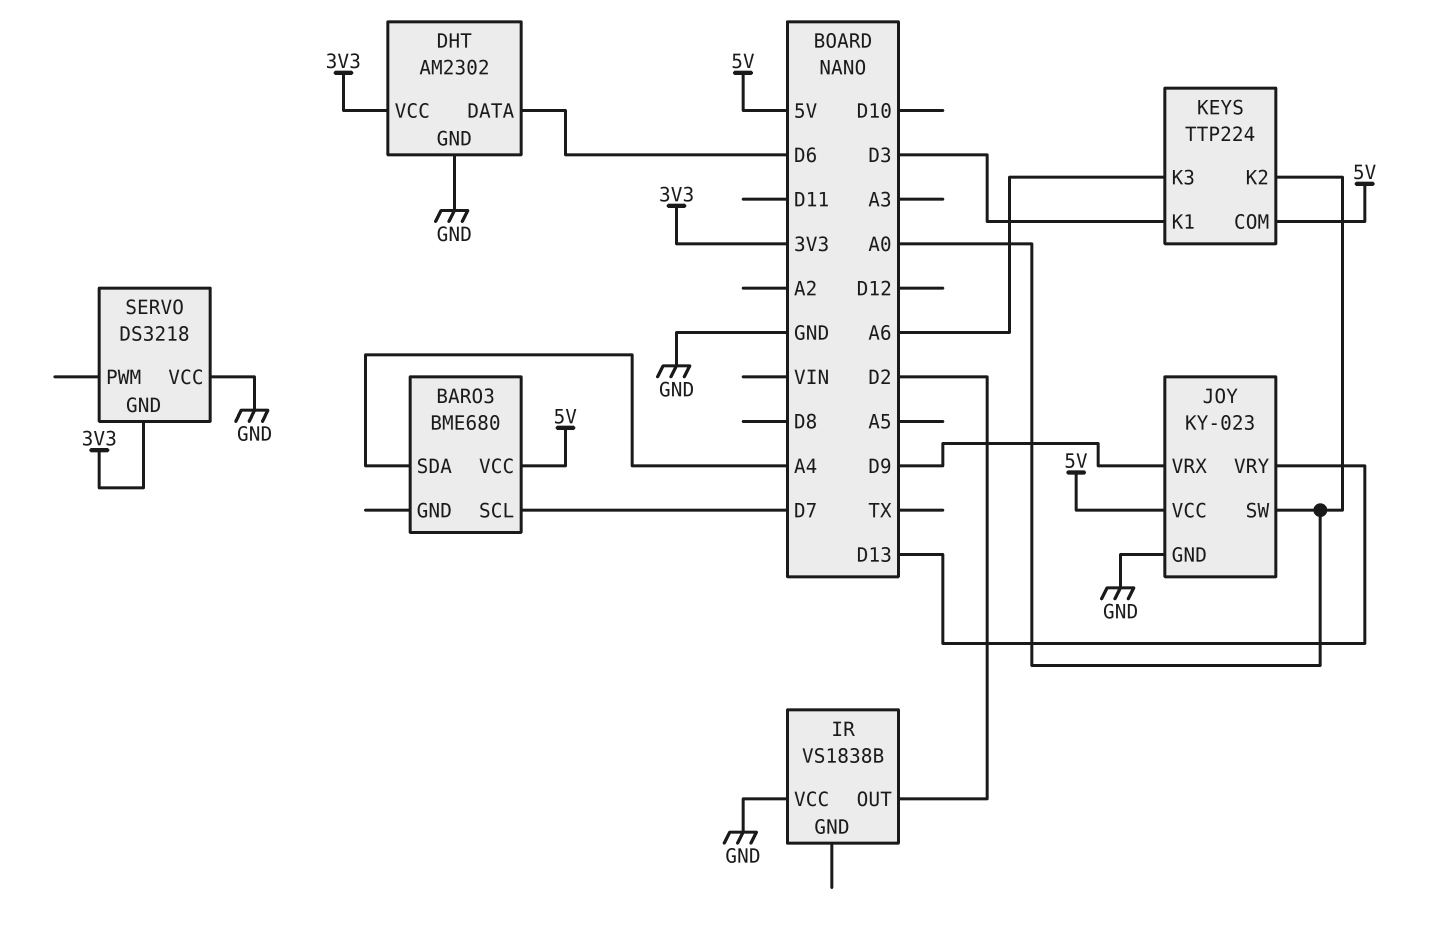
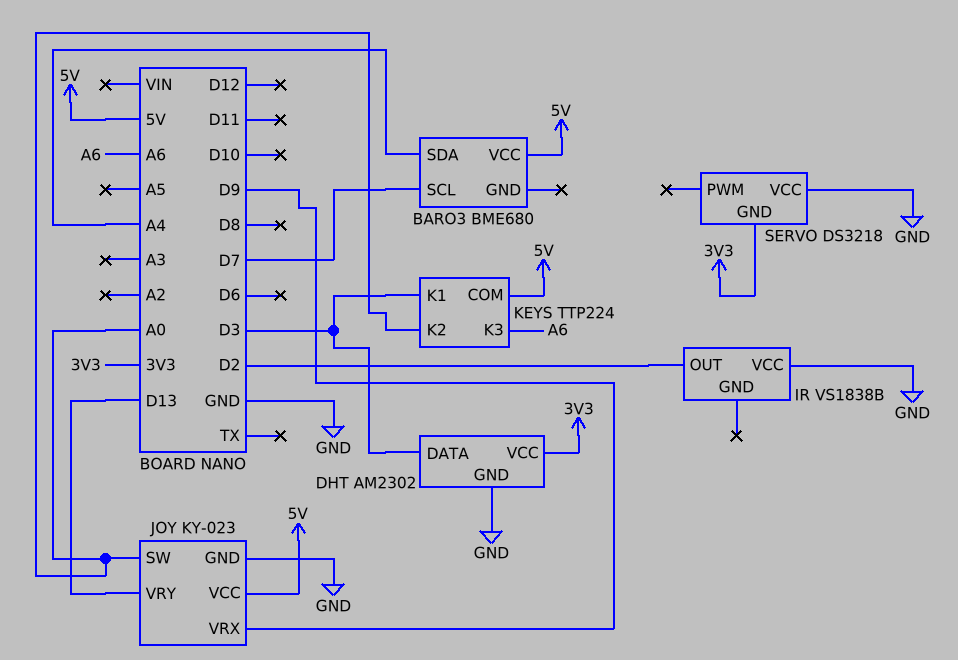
DHT pin DATA: D6 -> D3

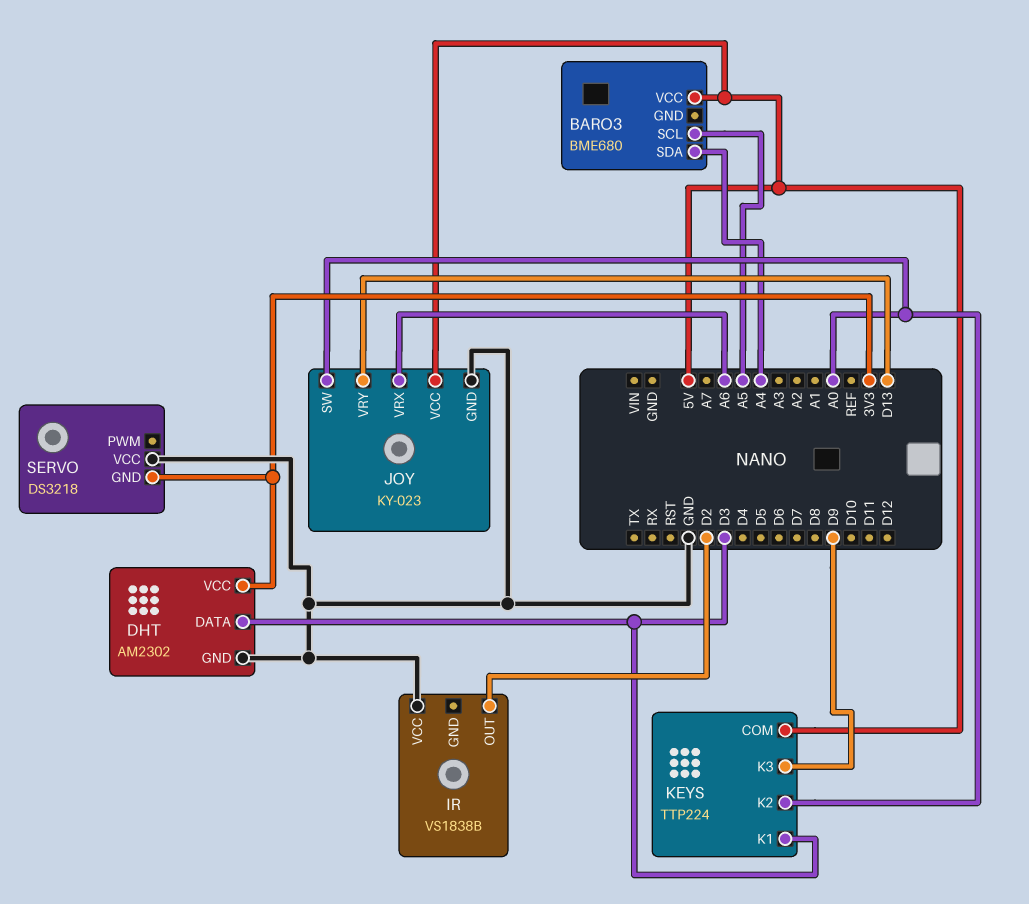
BARO3 pin SCL: D7 -> A5
JOY pin VRX: D9 -> A6
KEYS pin K3: A6 -> D9

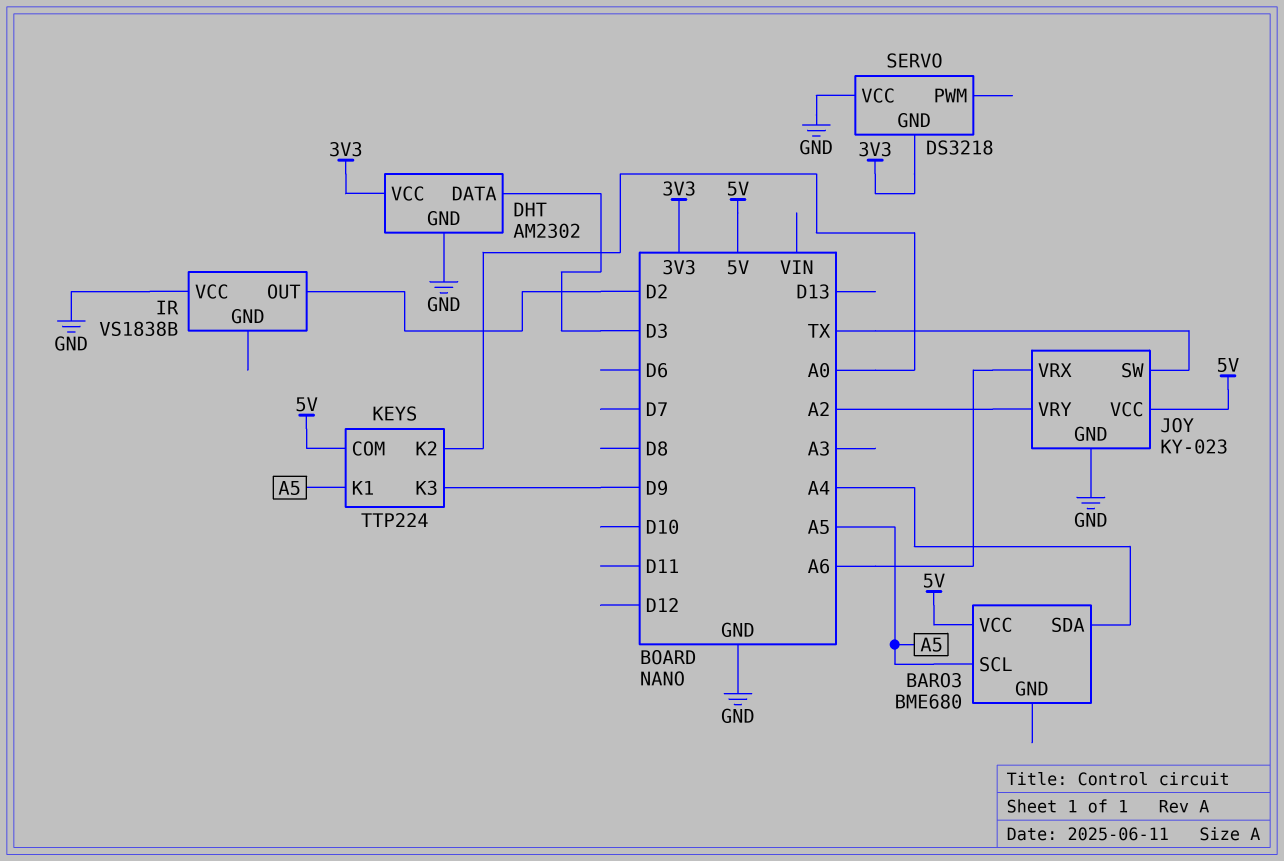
JOY pin SW: A0 -> TX
JOY pin VRY: D13 -> A2
KEYS pin K1: D3 -> A5

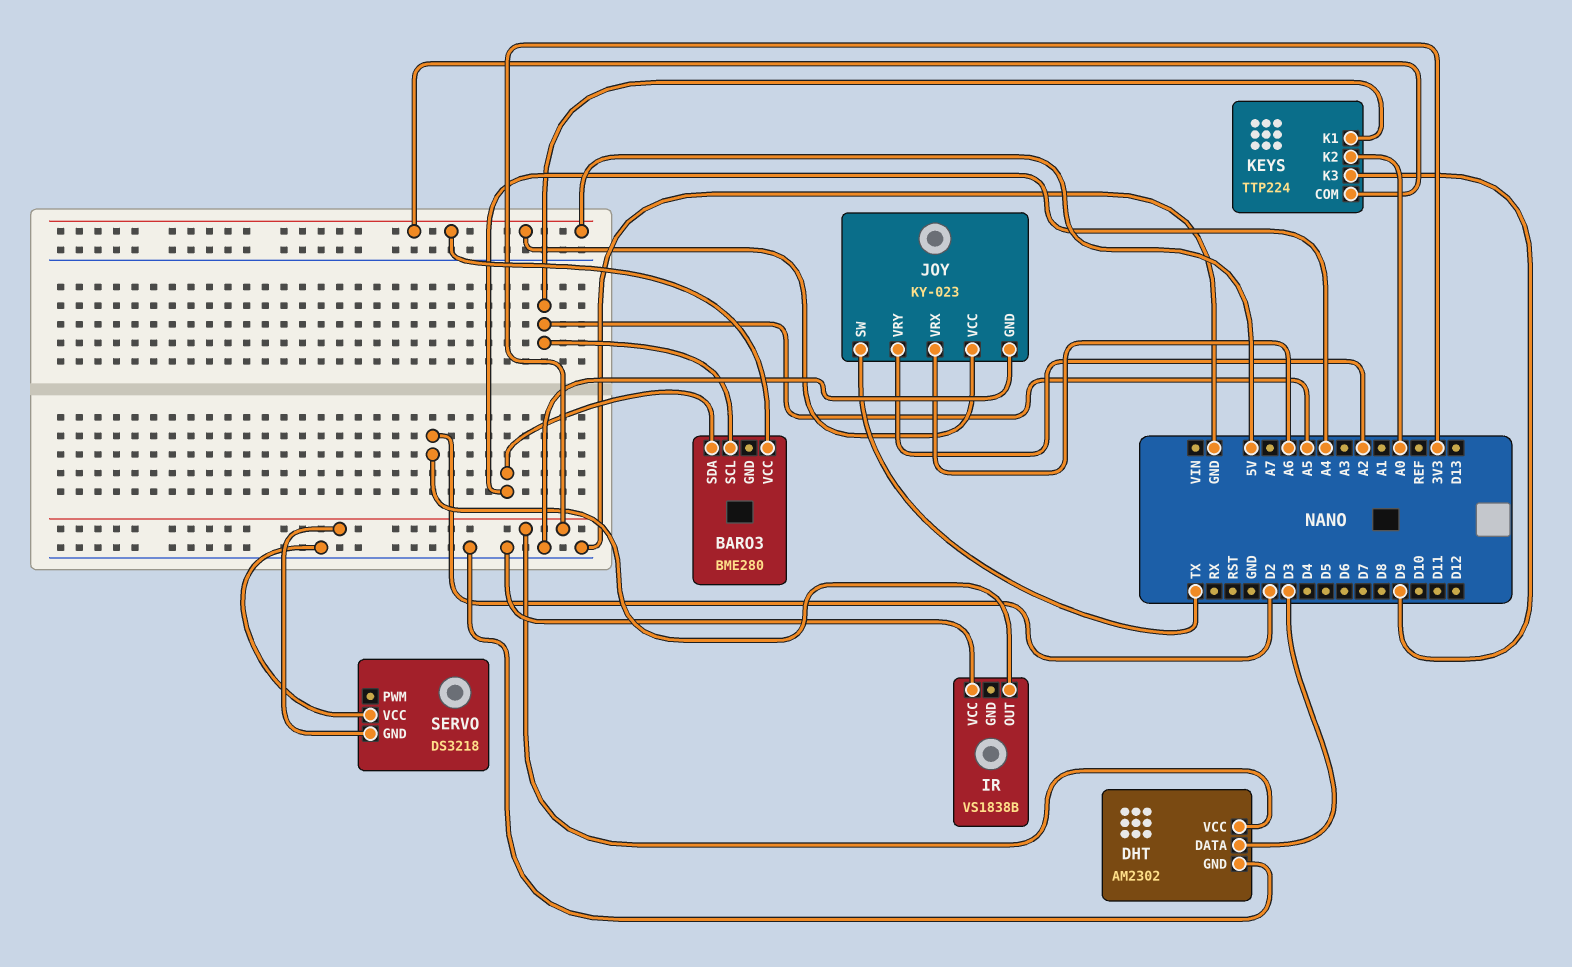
BARO3: BME680 -> BME280

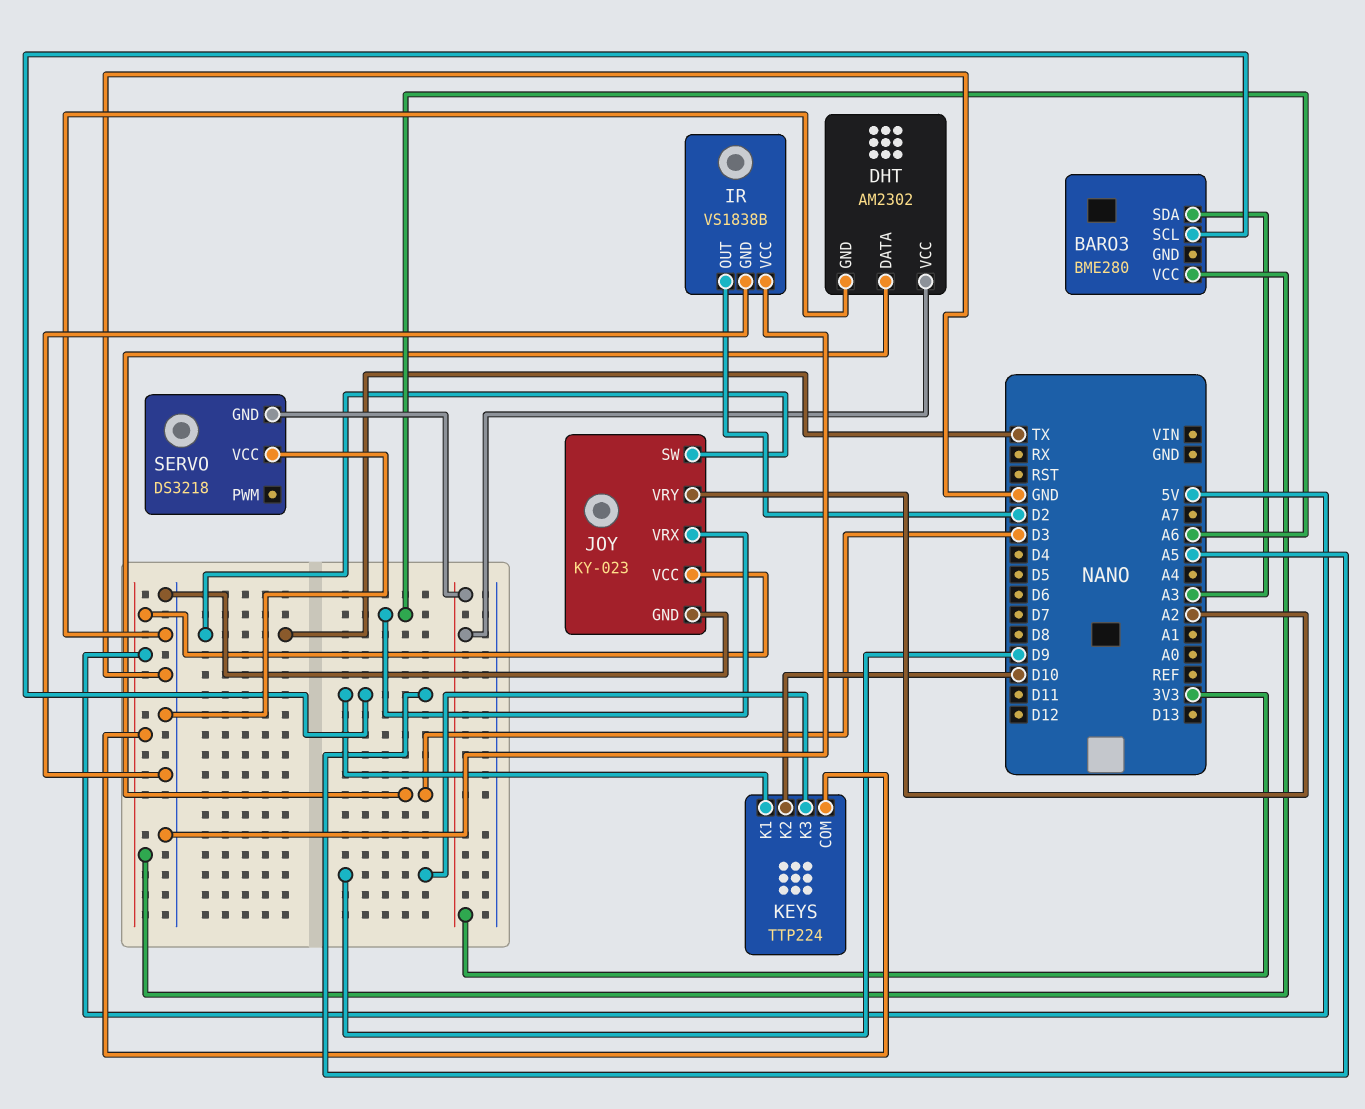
BARO3 pin SDA: A4 -> A3
IR pin GND: none -> GND
KEYS pin K2: A0 -> D10

